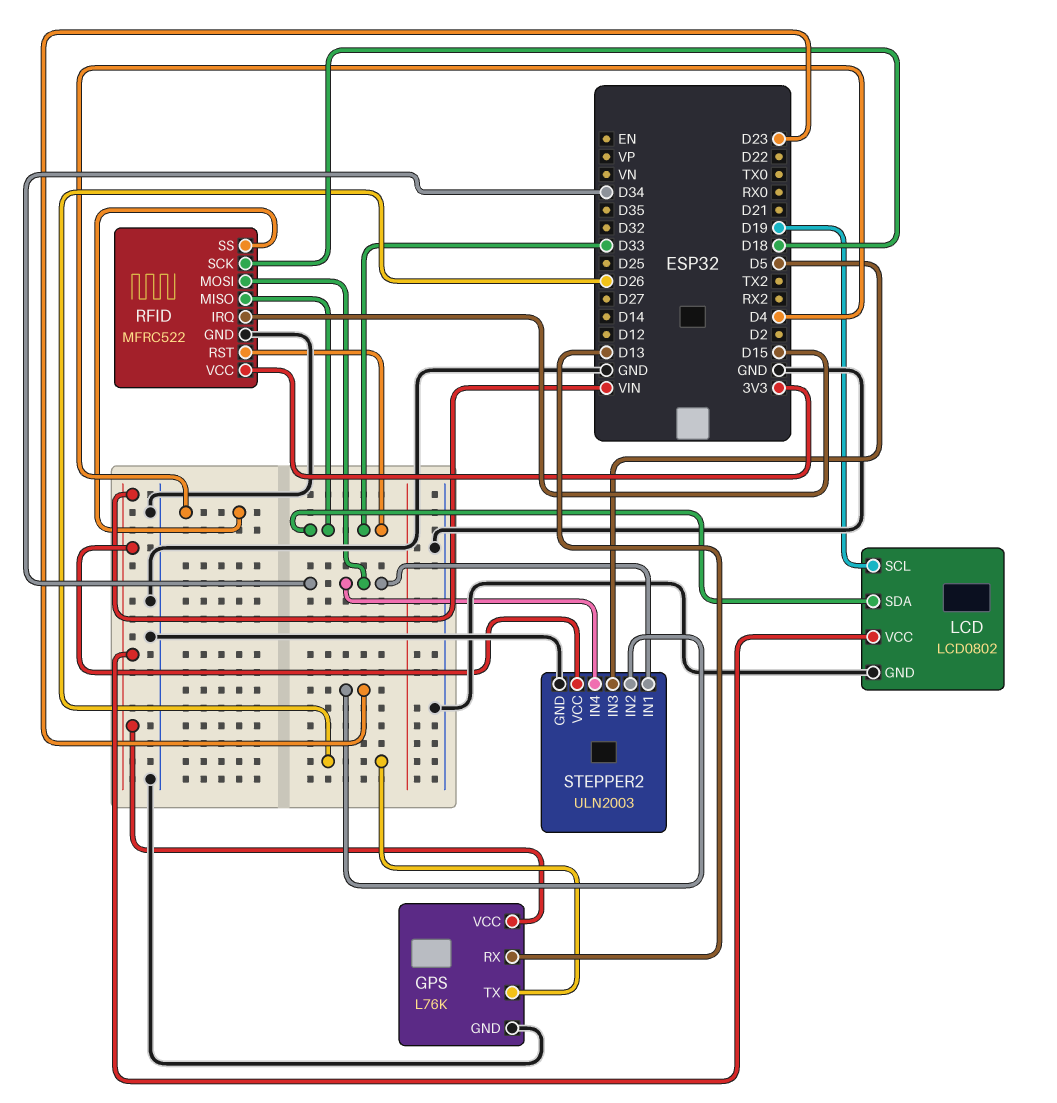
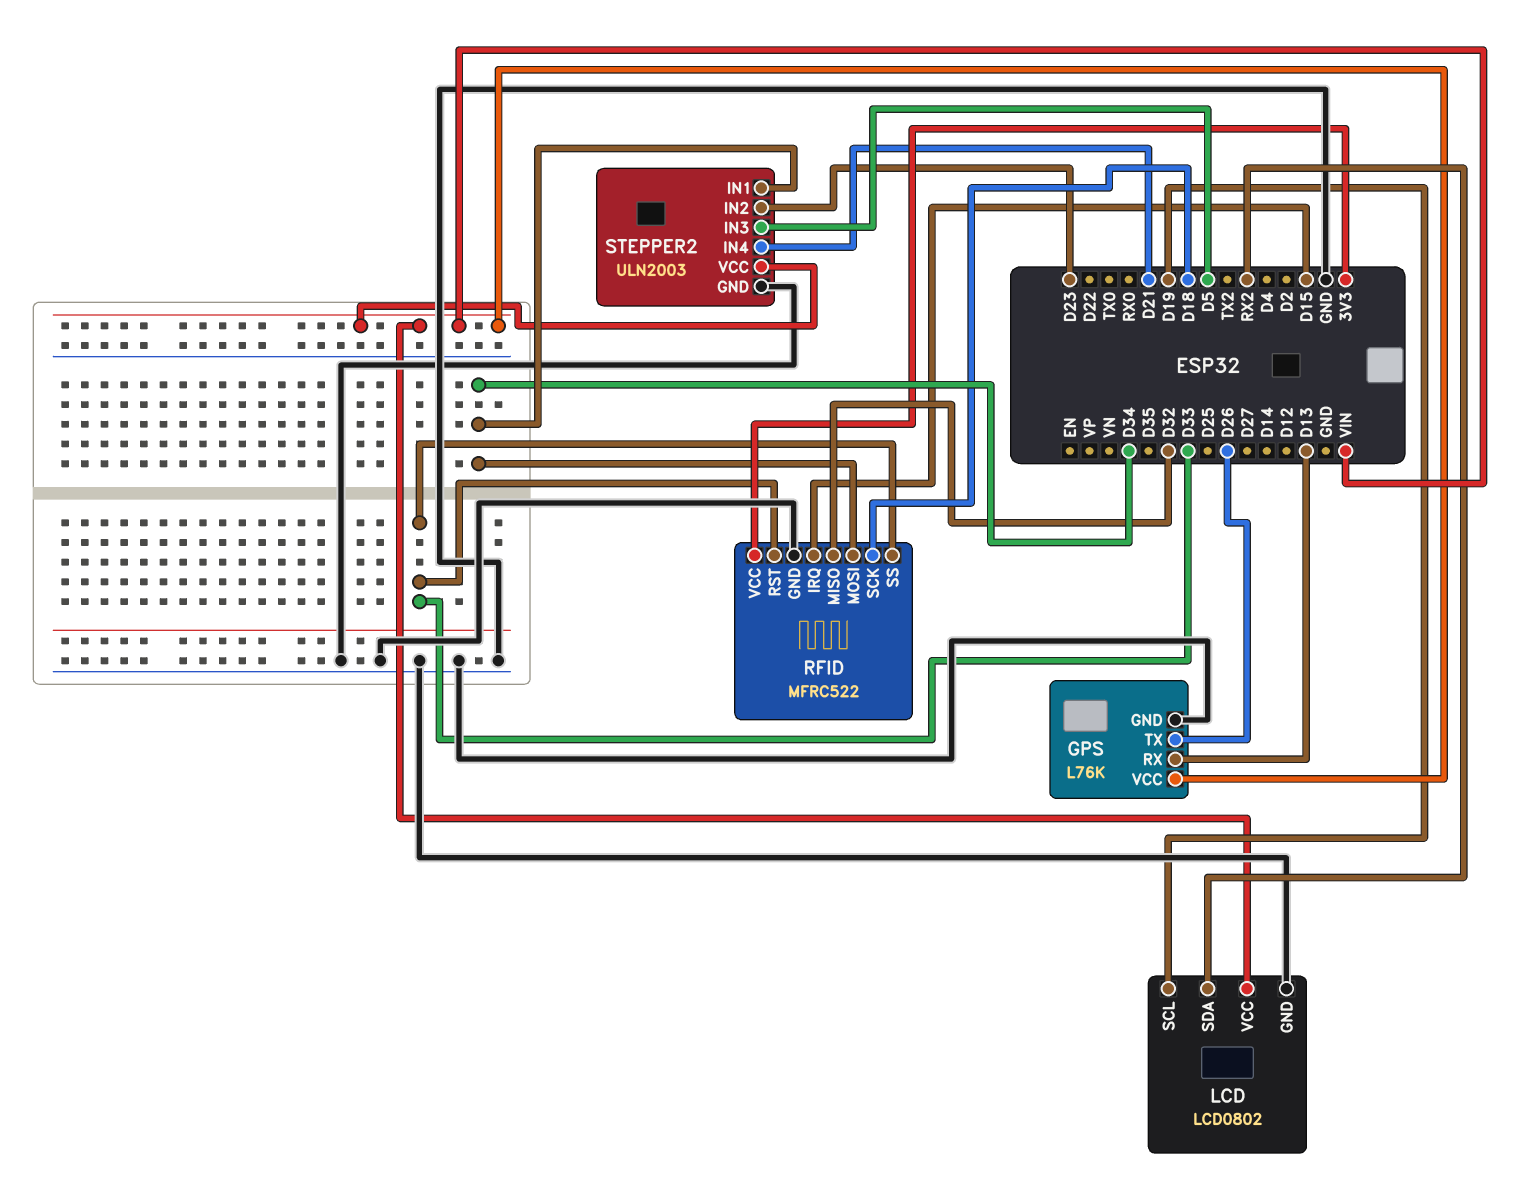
LCD pin SDA: D33 -> RX2
RFID pin MISO: D33 -> D32
RFID pin SS: D4 -> D33
STEPPER2 pin IN4: D34 -> D21

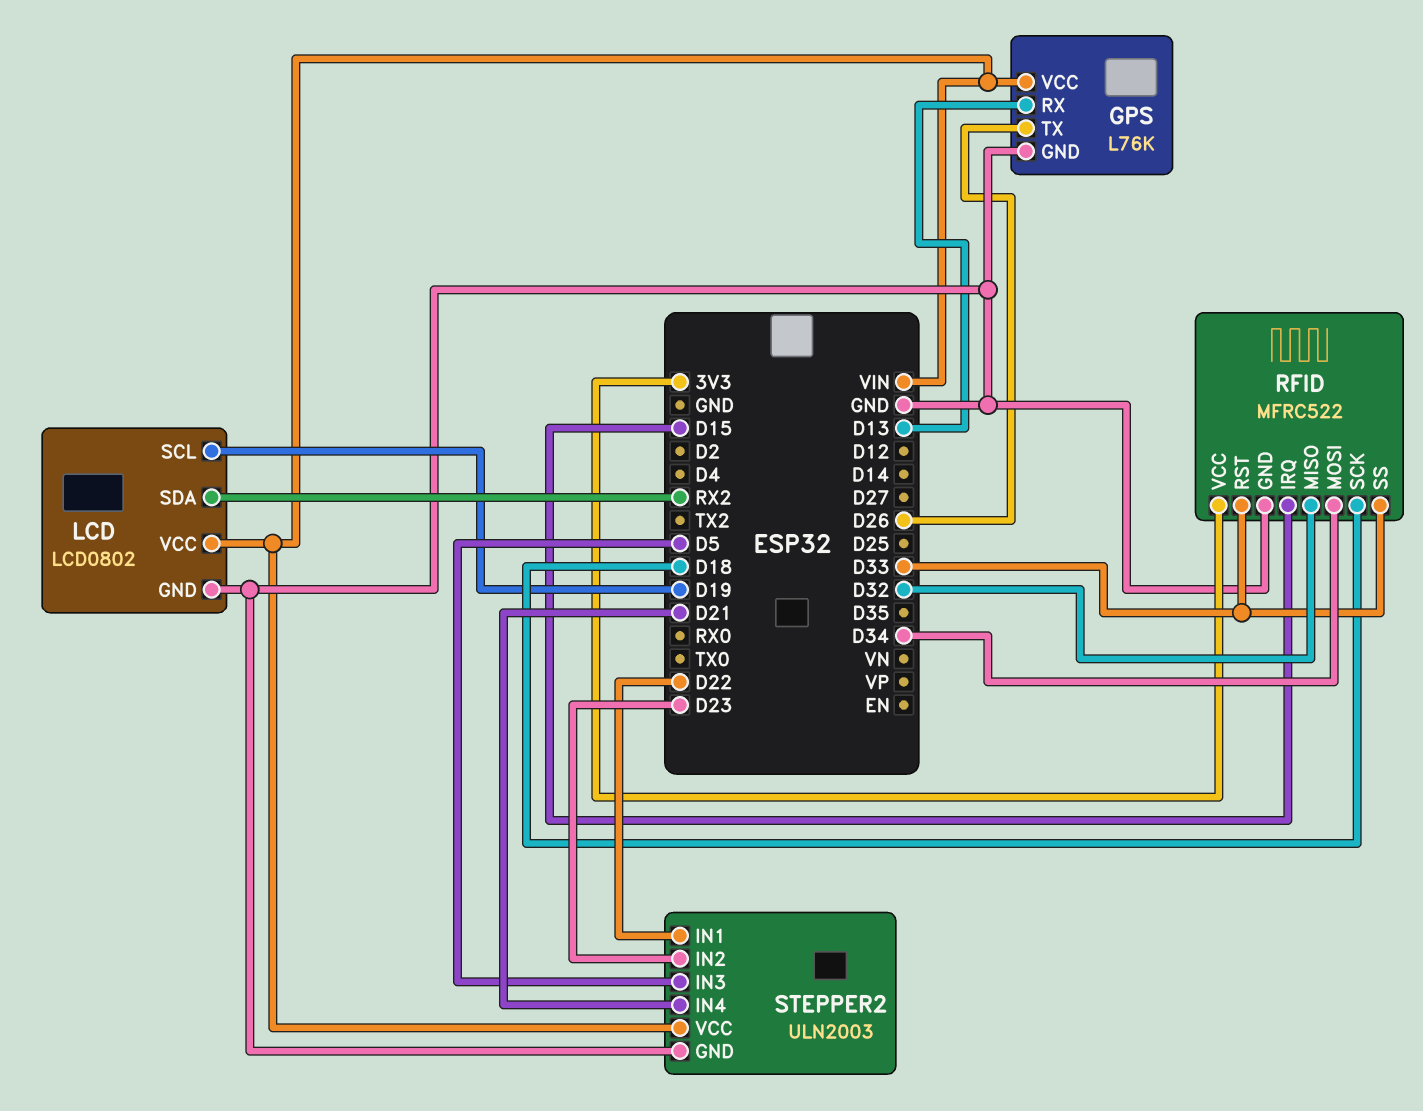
STEPPER2 pin IN1: D34 -> D22

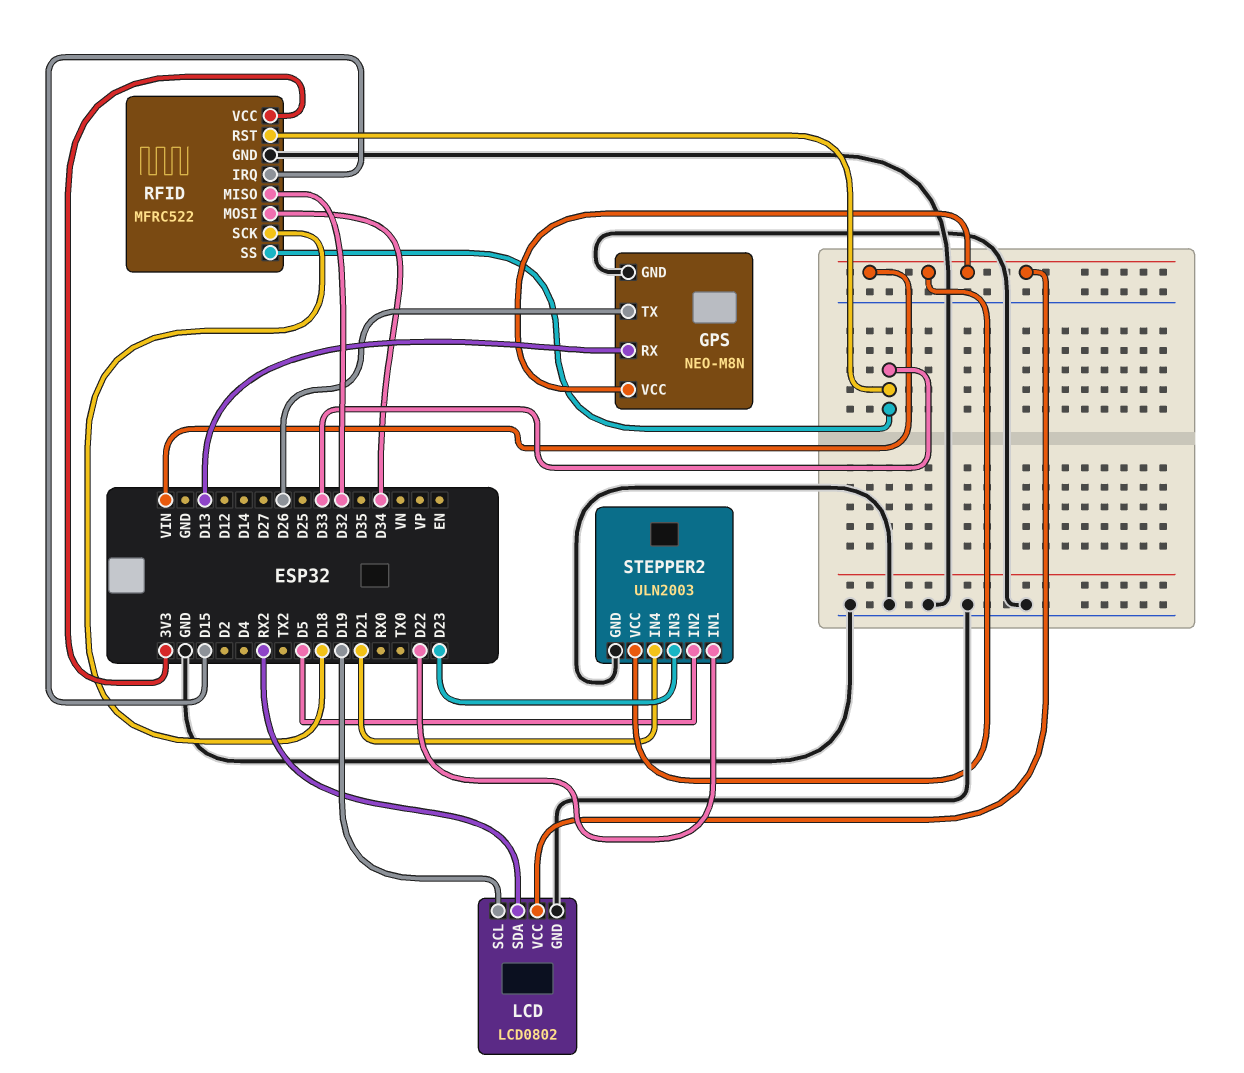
GPS: L76K -> NEO-M8N
STEPPER2 pin IN2: D23 -> D5
STEPPER2 pin IN3: D5 -> D23

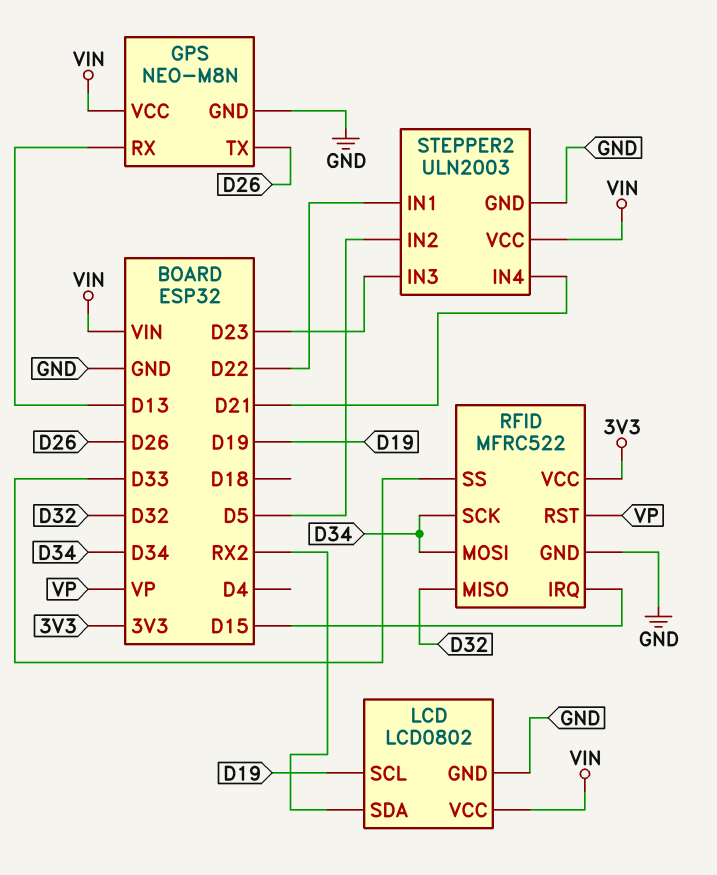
RFID pin RST: D33 -> VP
RFID pin SCK: D18 -> D34

